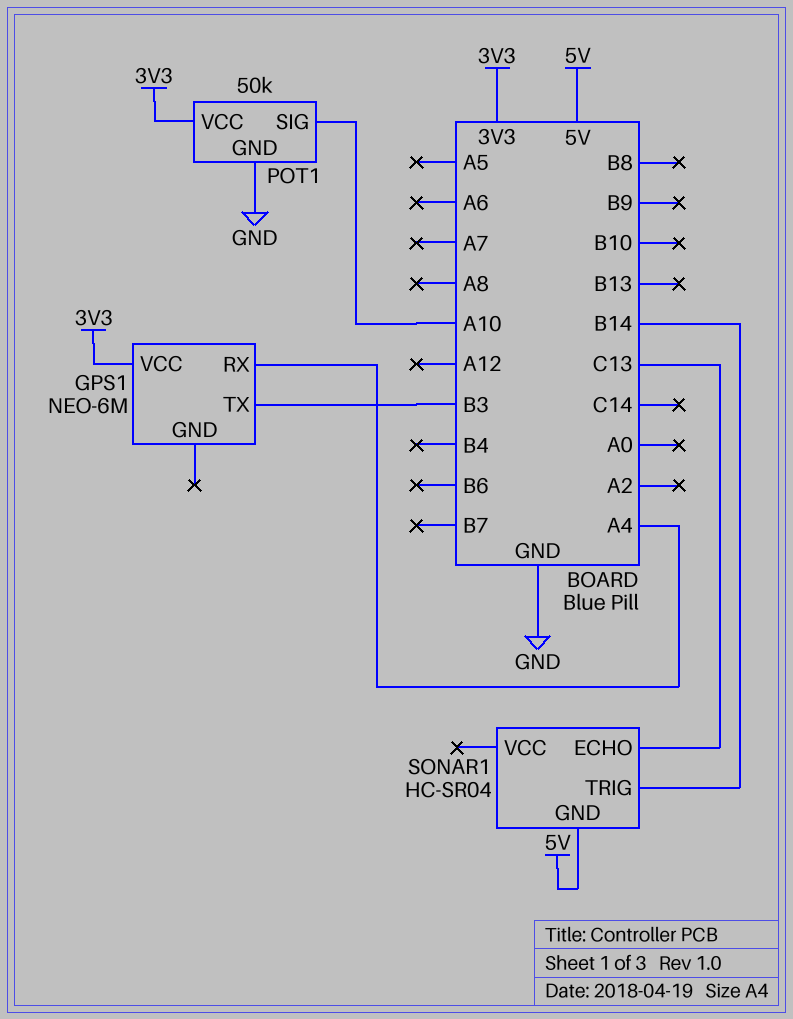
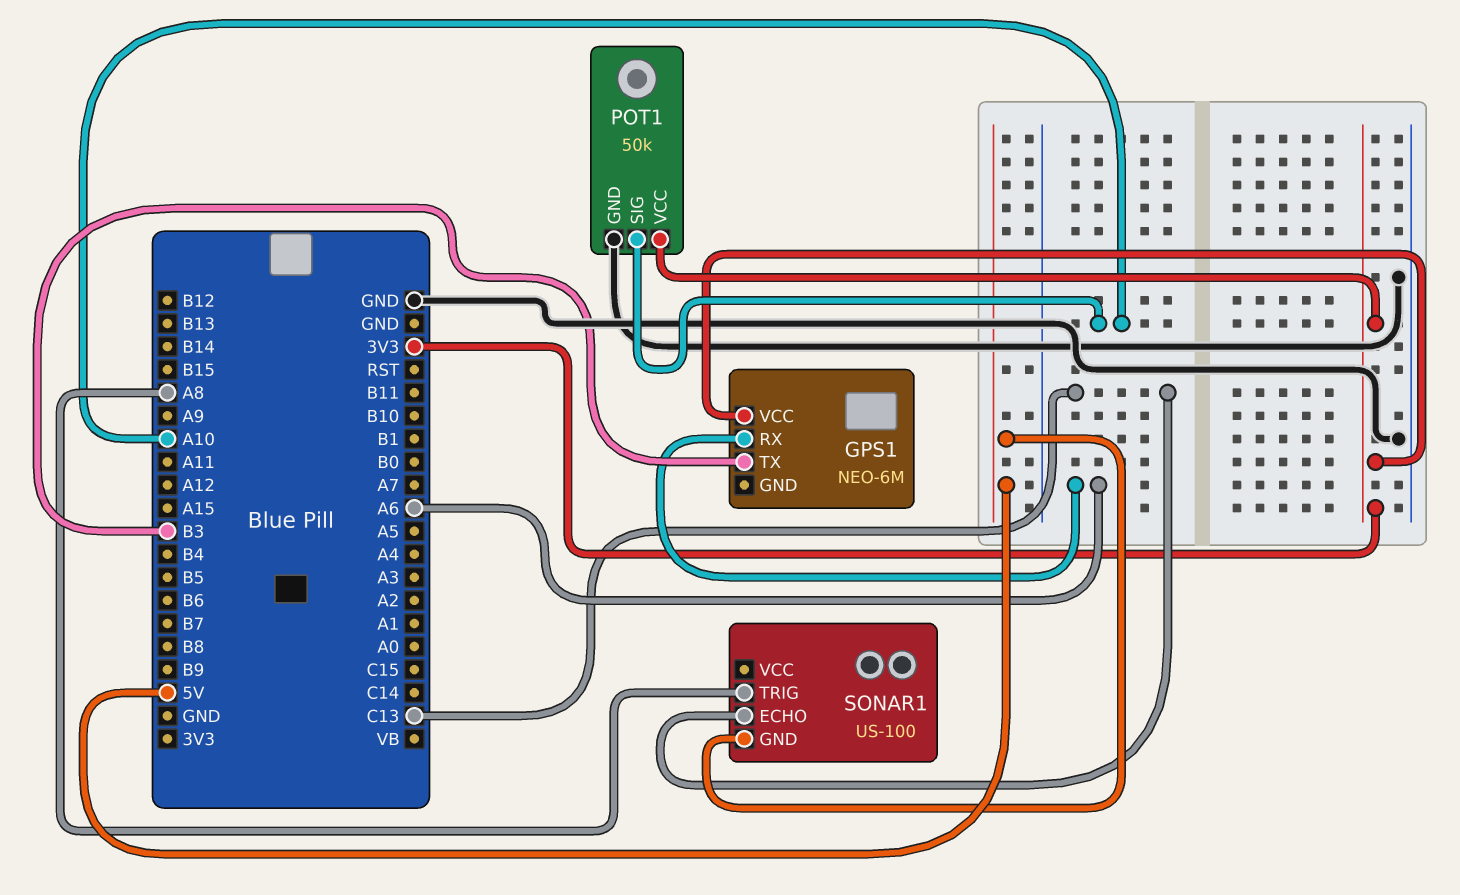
GPS1 pin RX: A4 -> A6
SONAR1: HC-SR04 -> US-100
SONAR1 pin TRIG: B14 -> A8

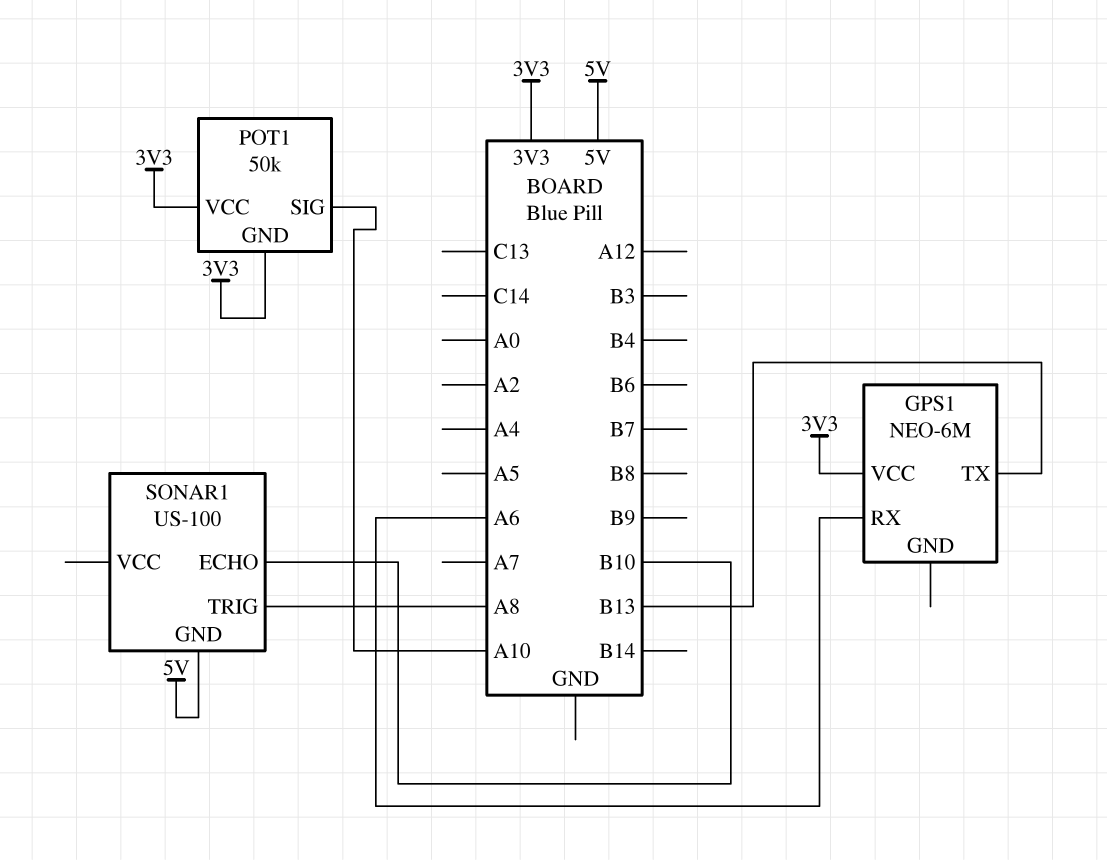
GPS1 pin TX: B3 -> B13
POT1 pin GND: GND -> 3V3
SONAR1 pin ECHO: C13 -> B10

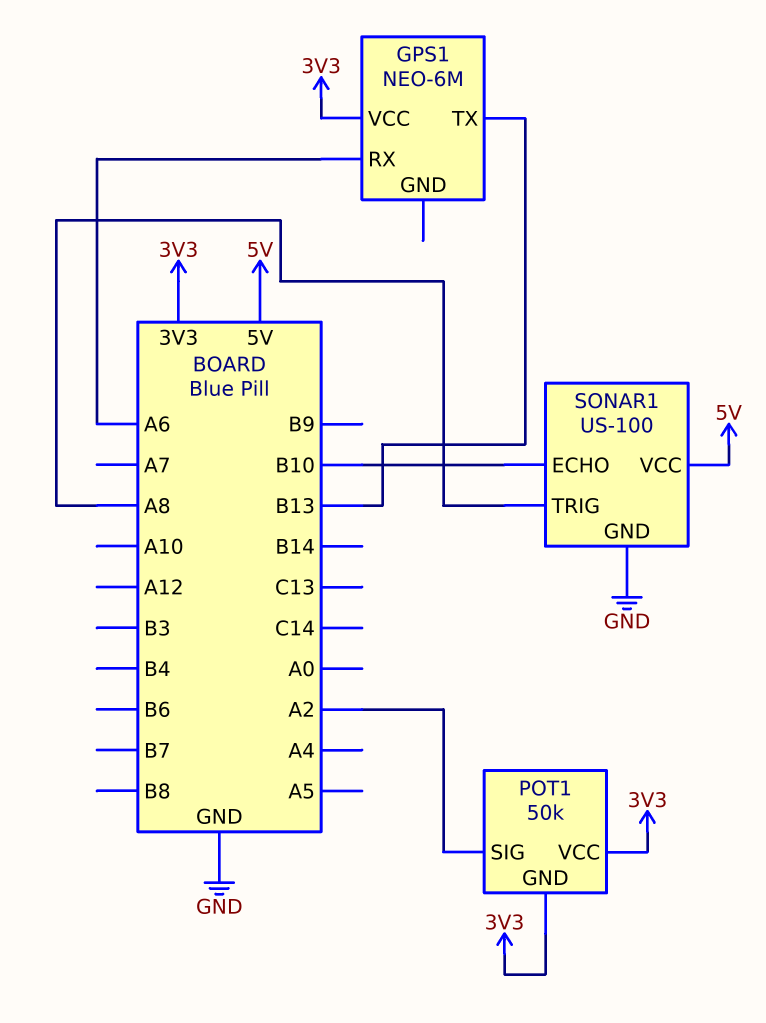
POT1 pin SIG: A10 -> A2
SONAR1 pin GND: 5V -> GND
SONAR1 pin VCC: none -> 5V

